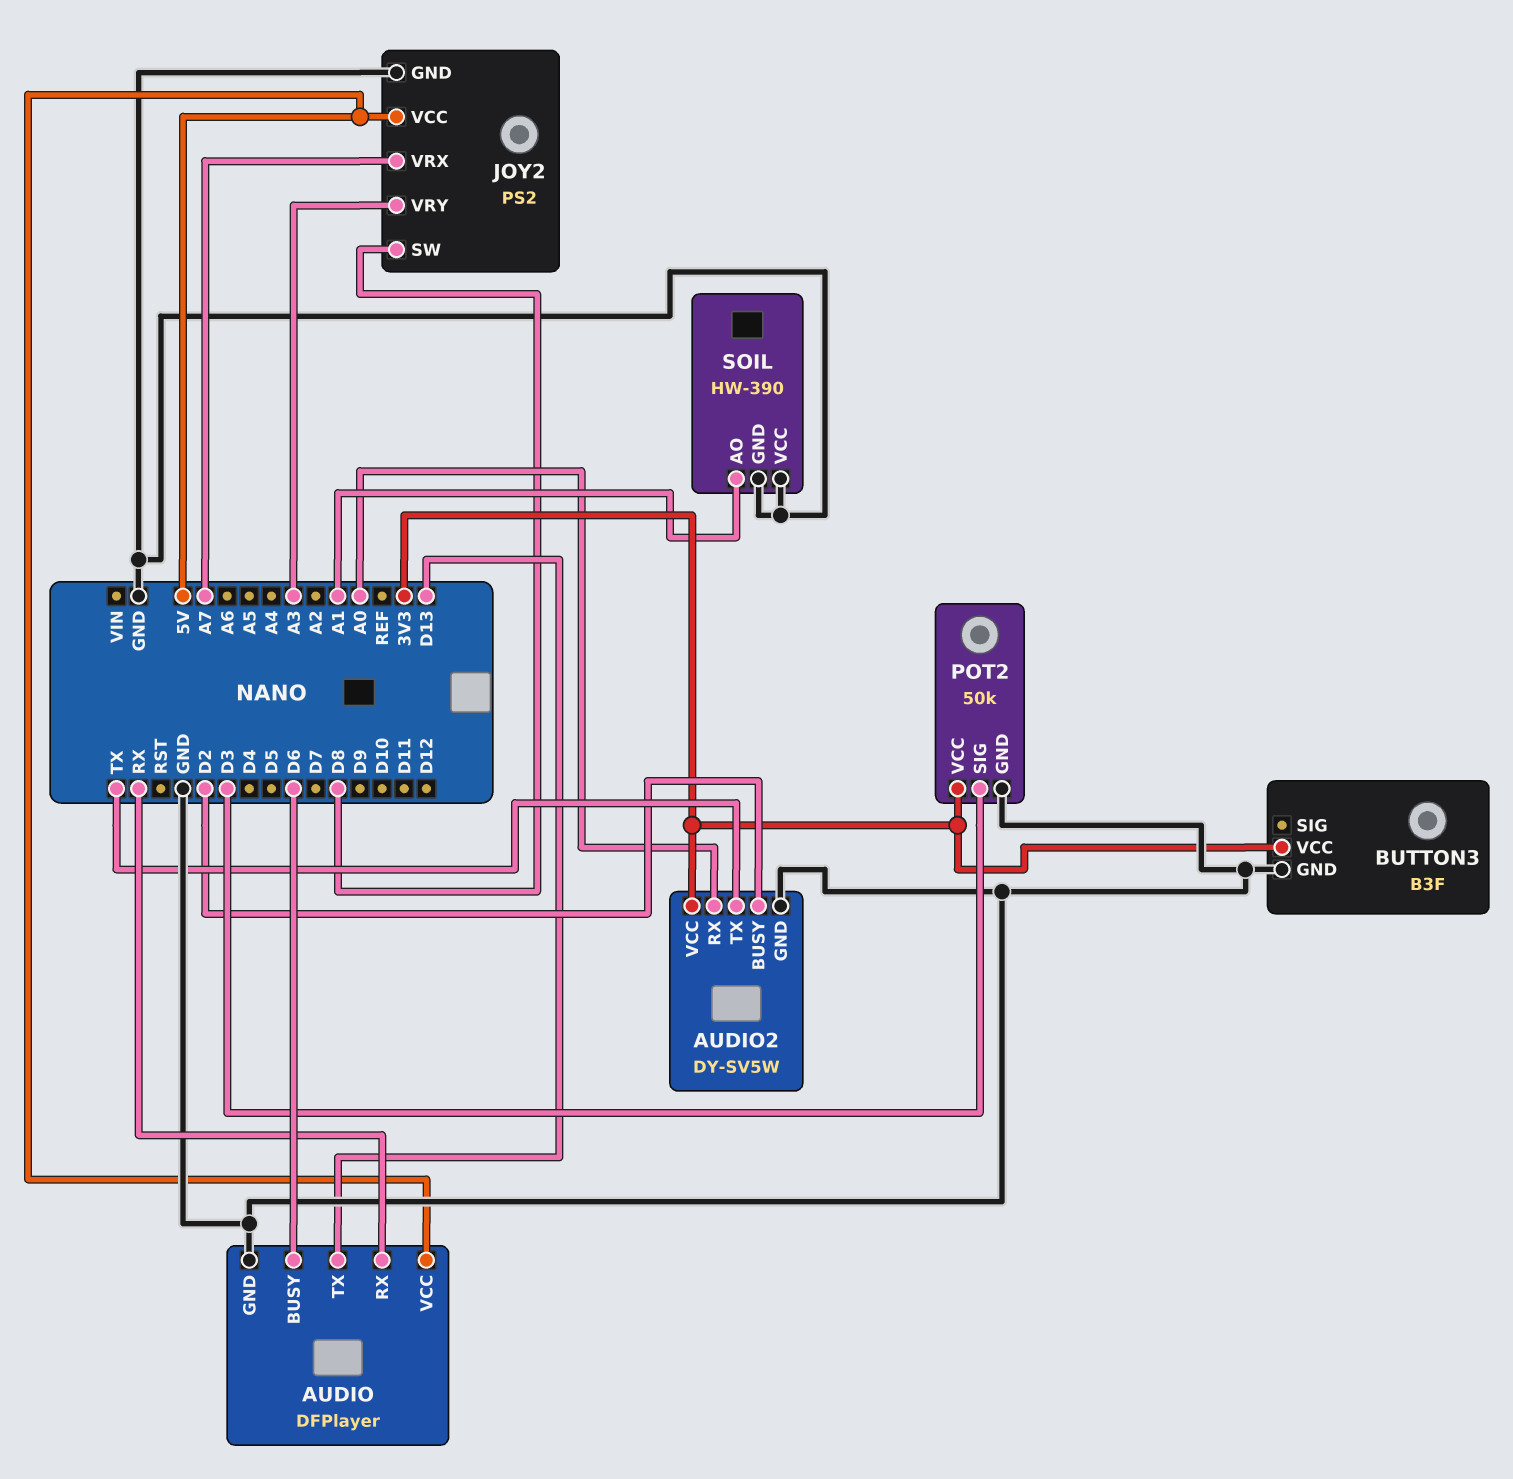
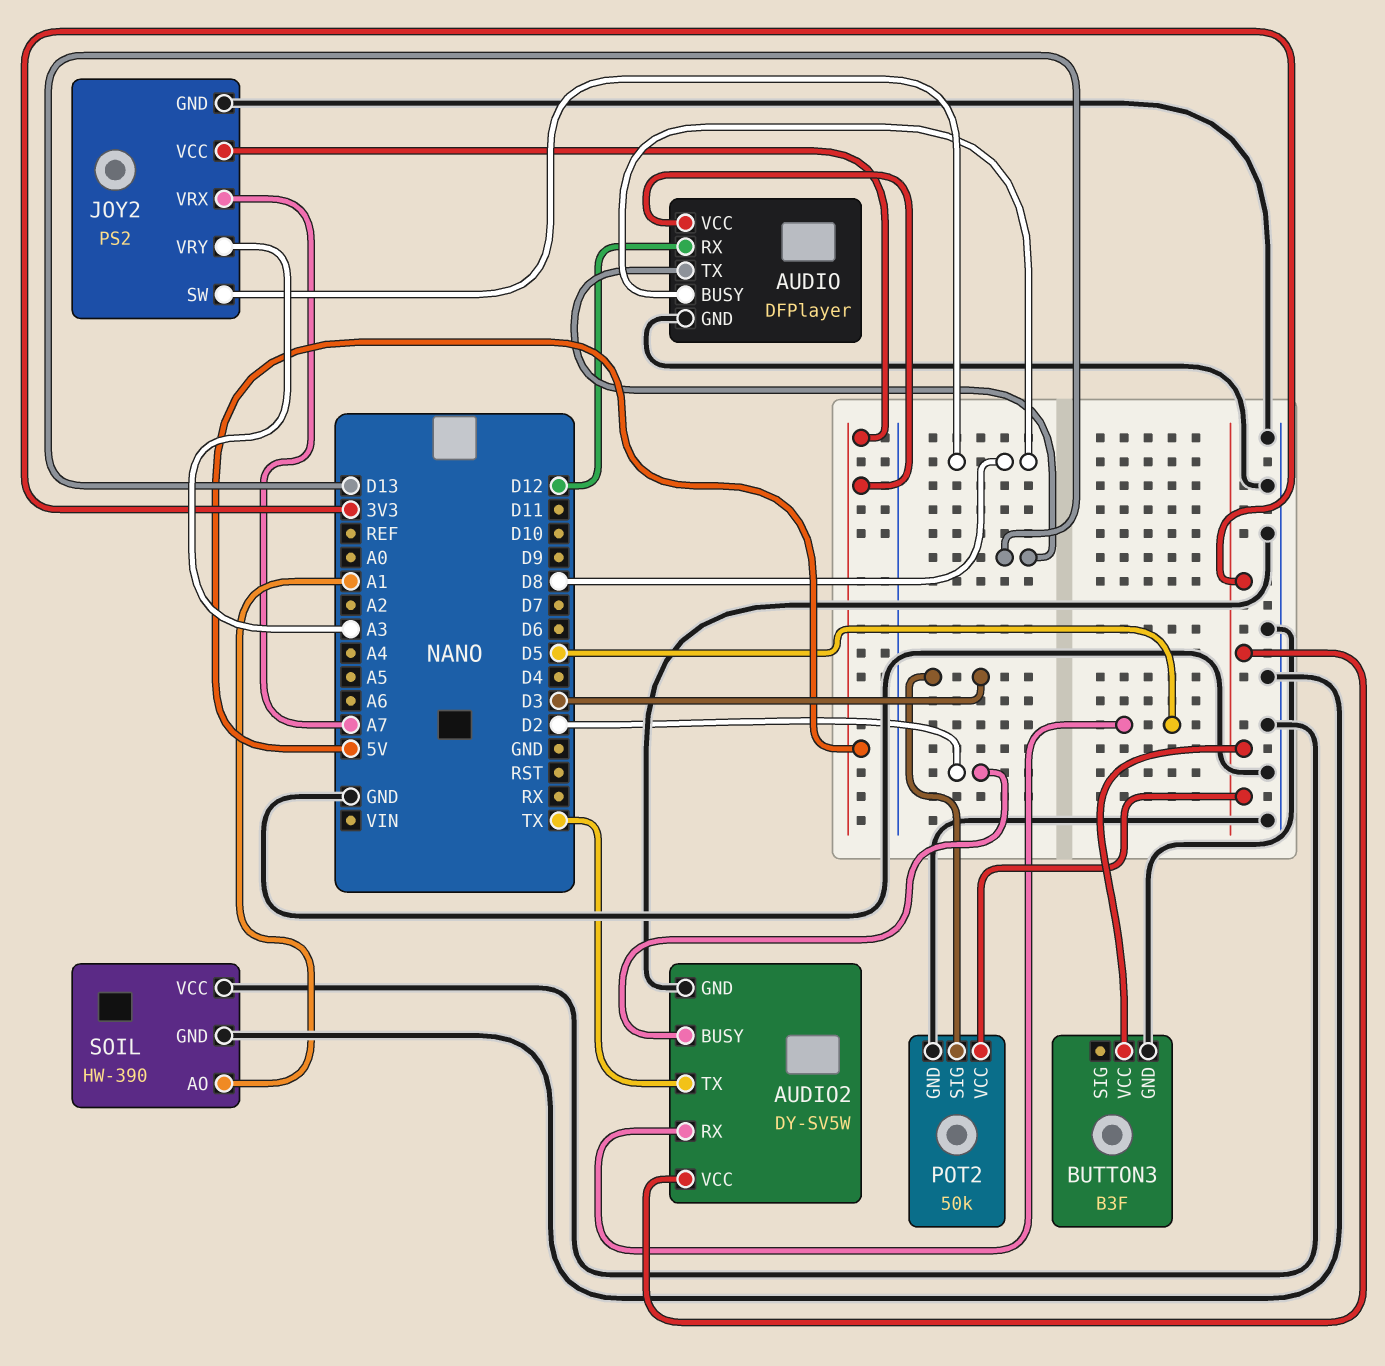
AUDIO pin BUSY: D6 -> D8
AUDIO pin RX: RX -> D12
AUDIO2 pin RX: A0 -> D5

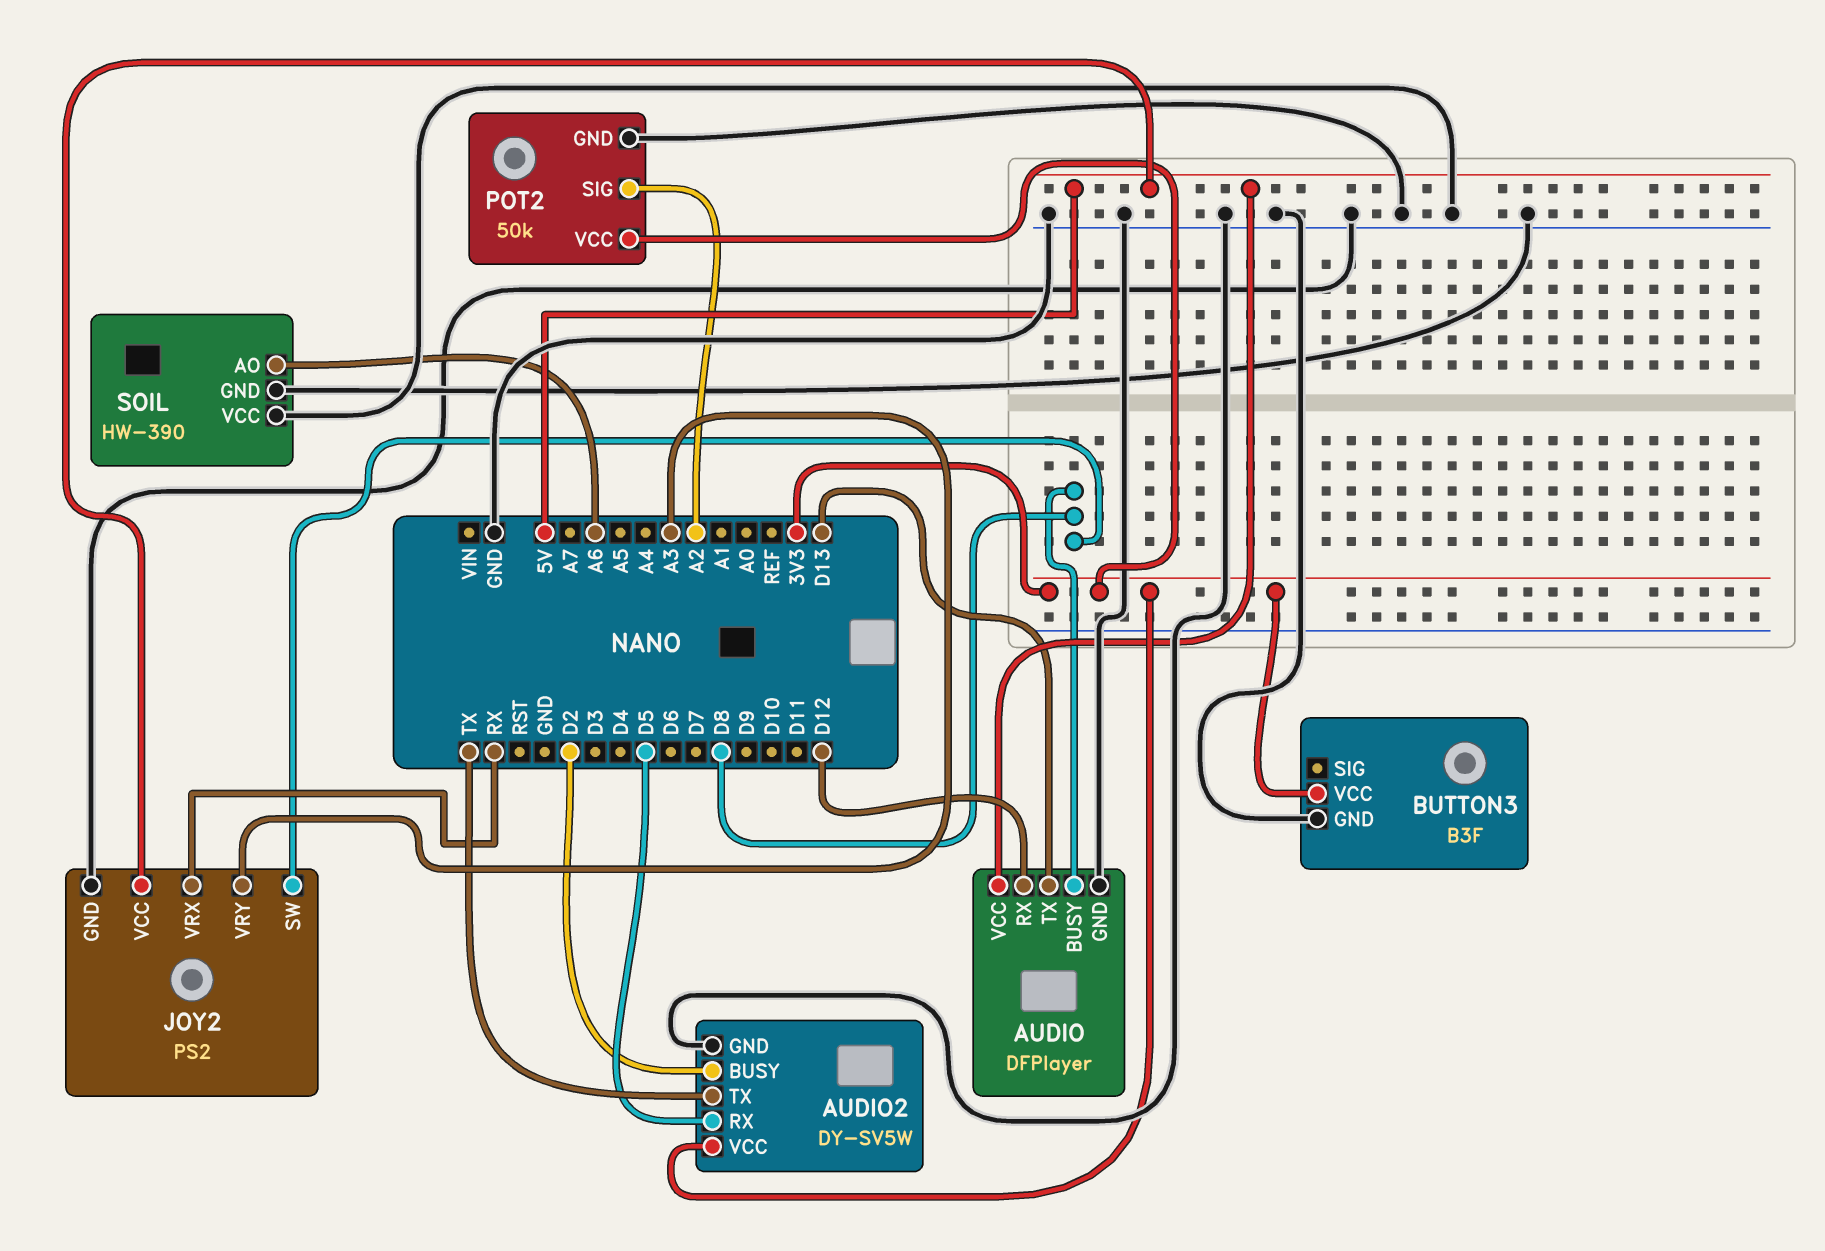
JOY2 pin VRX: A7 -> RX
POT2 pin SIG: D3 -> A2
SOIL pin AO: A1 -> A6

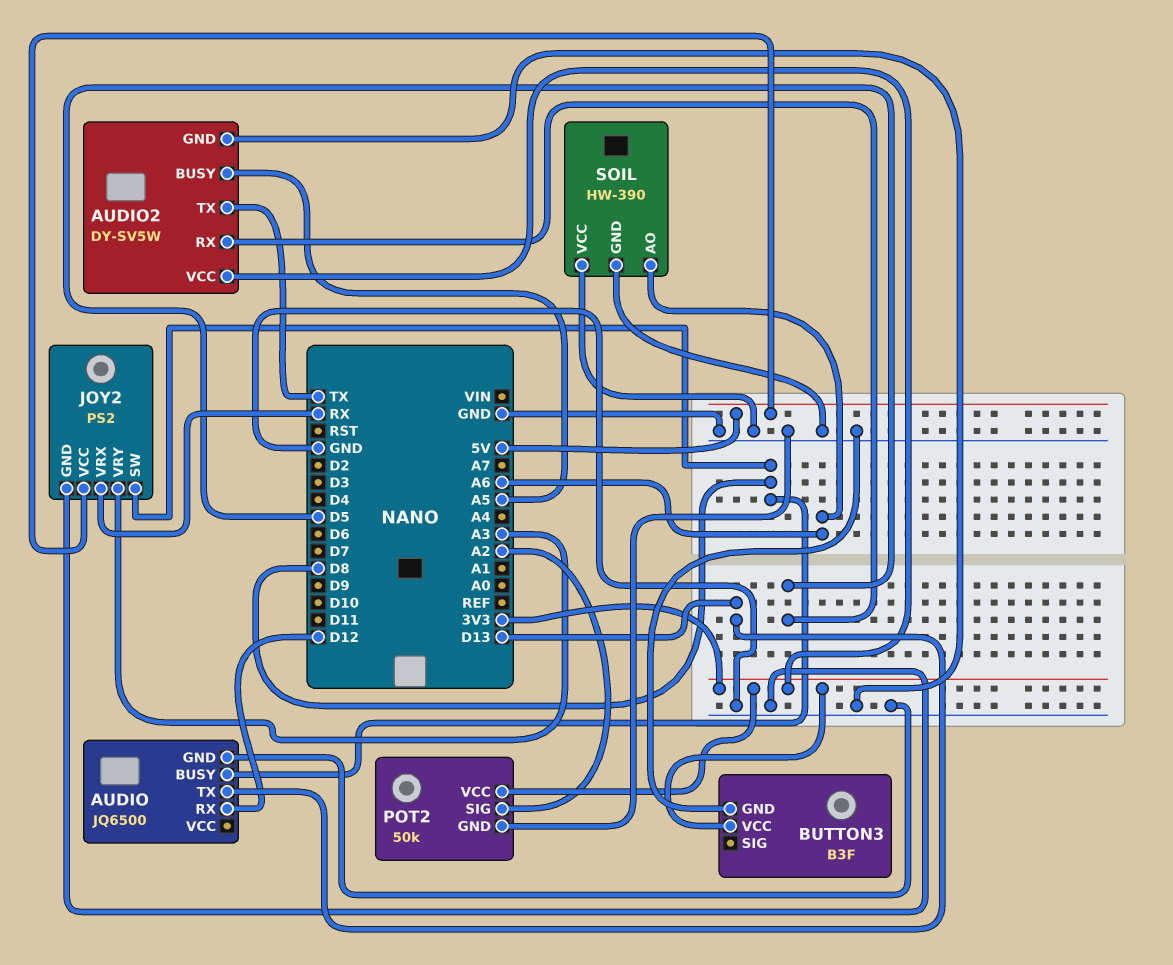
AUDIO: DFPlayer -> JQ6500
AUDIO pin VCC: 5V -> none
AUDIO2 pin BUSY: D2 -> A5

